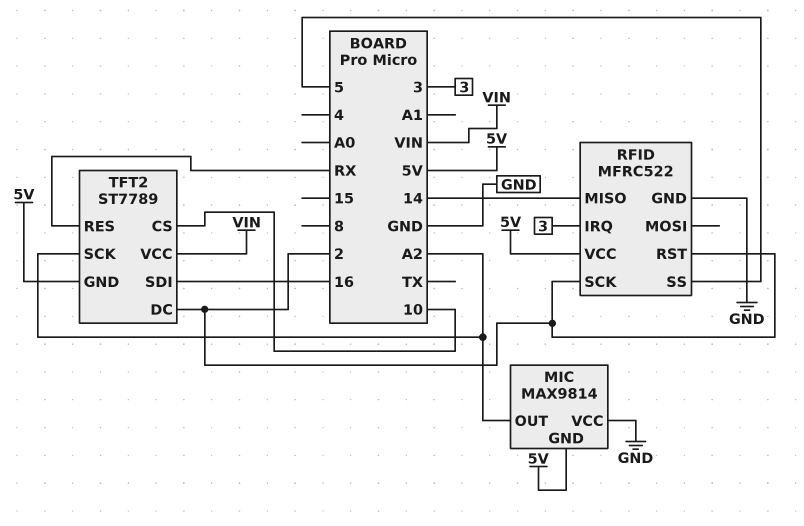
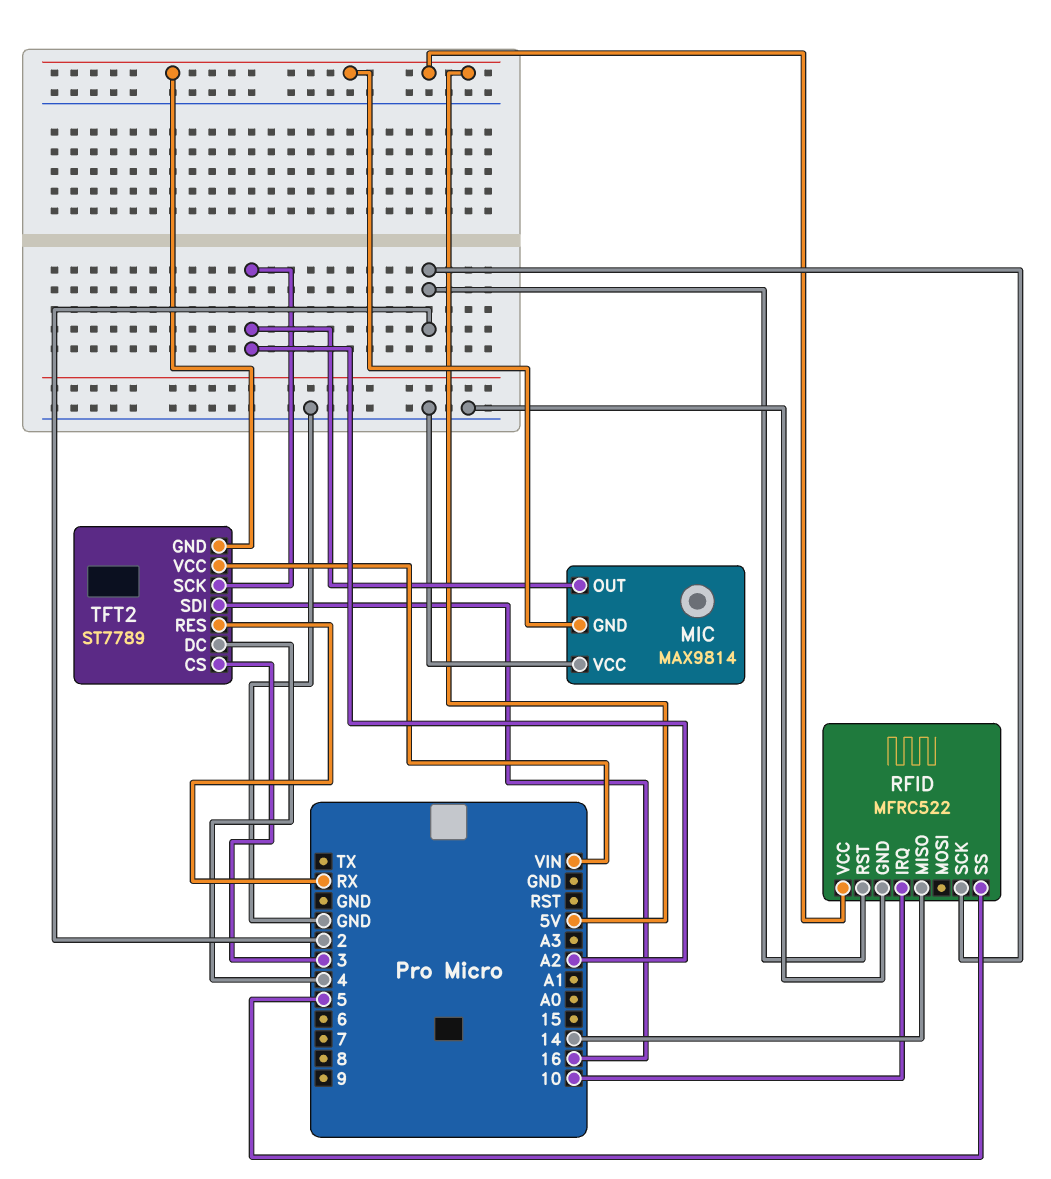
RFID pin IRQ: 3 -> 10
TFT2 pin CS: 10 -> 3
TFT2 pin DC: 2 -> 4

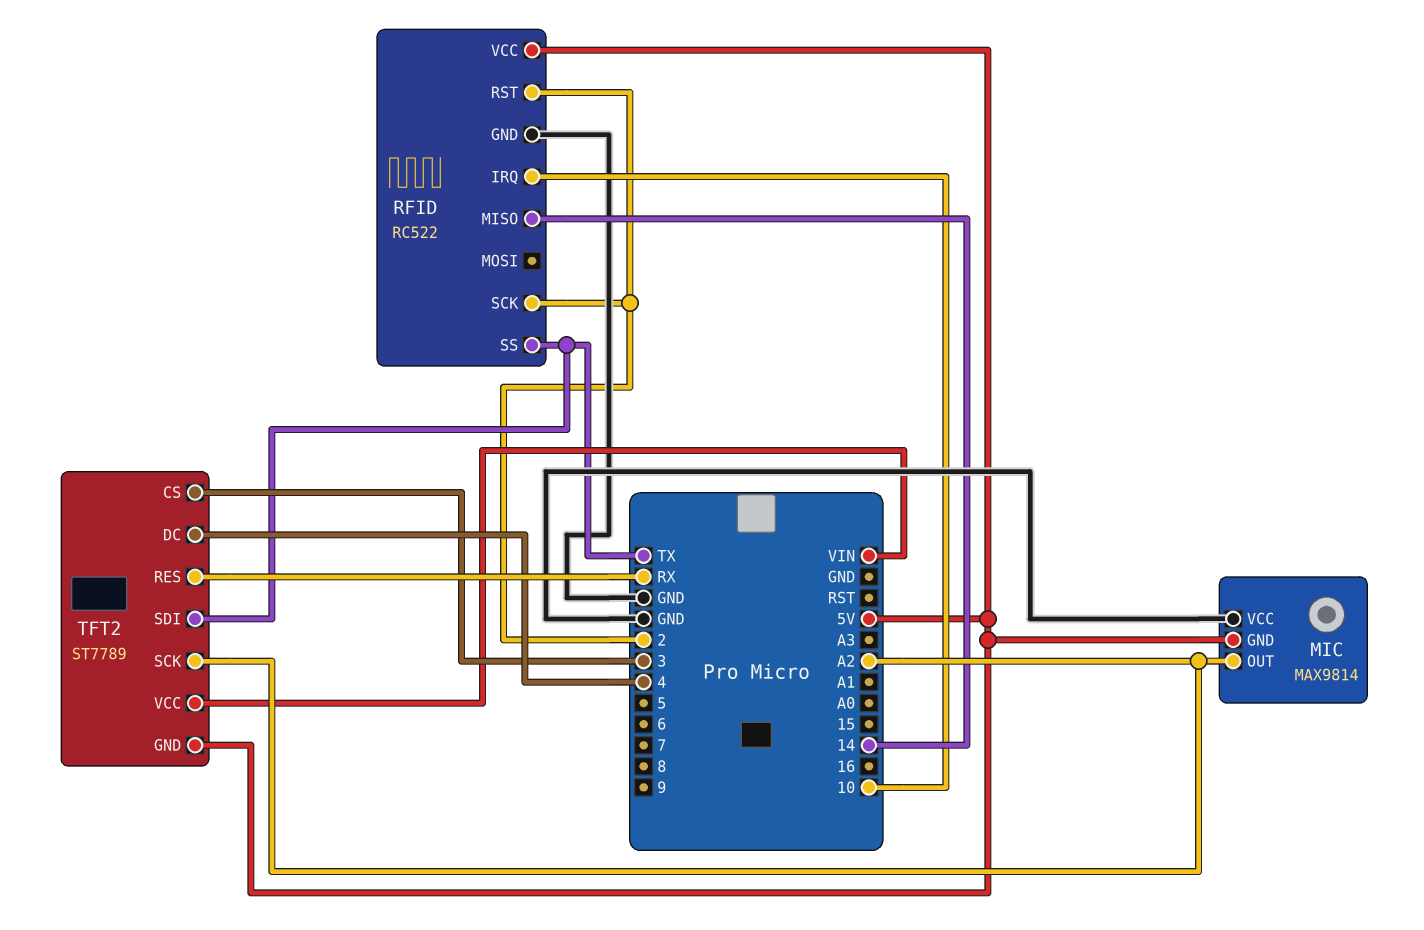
RFID: MFRC522 -> RC522
RFID pin SS: 5 -> TX
TFT2 pin SDI: 16 -> TX

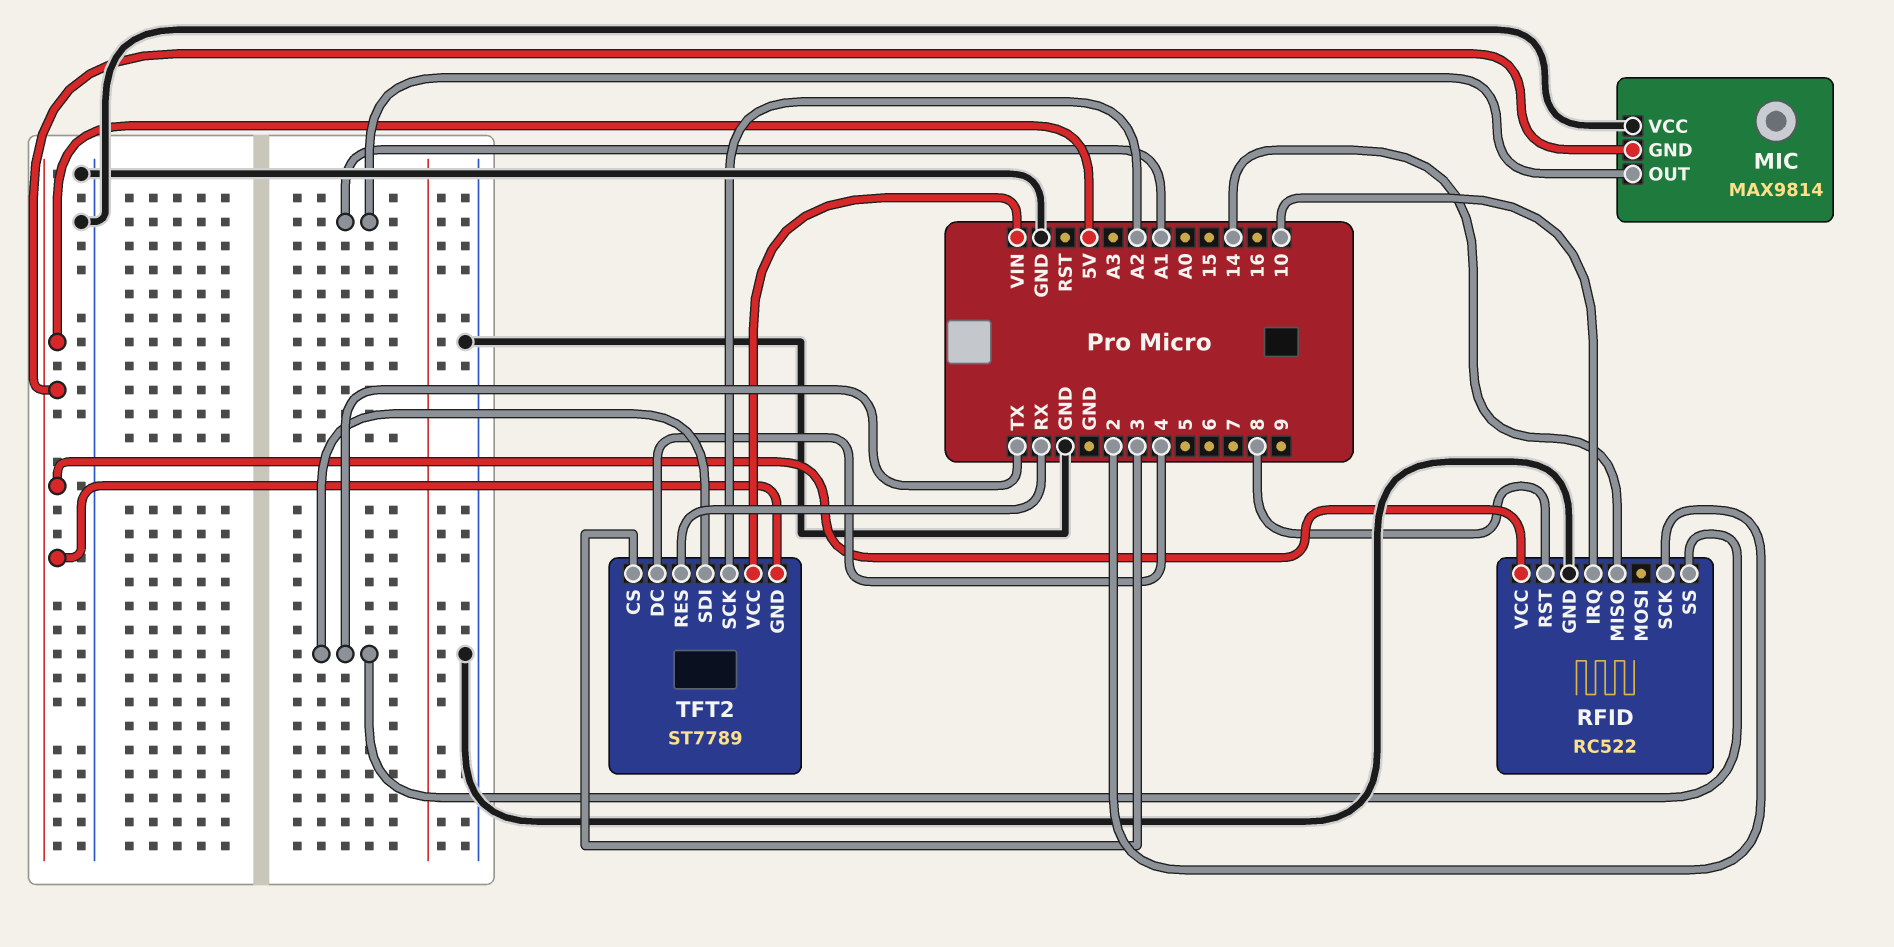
MIC pin OUT: A2 -> A1
RFID pin RST: 2 -> 8

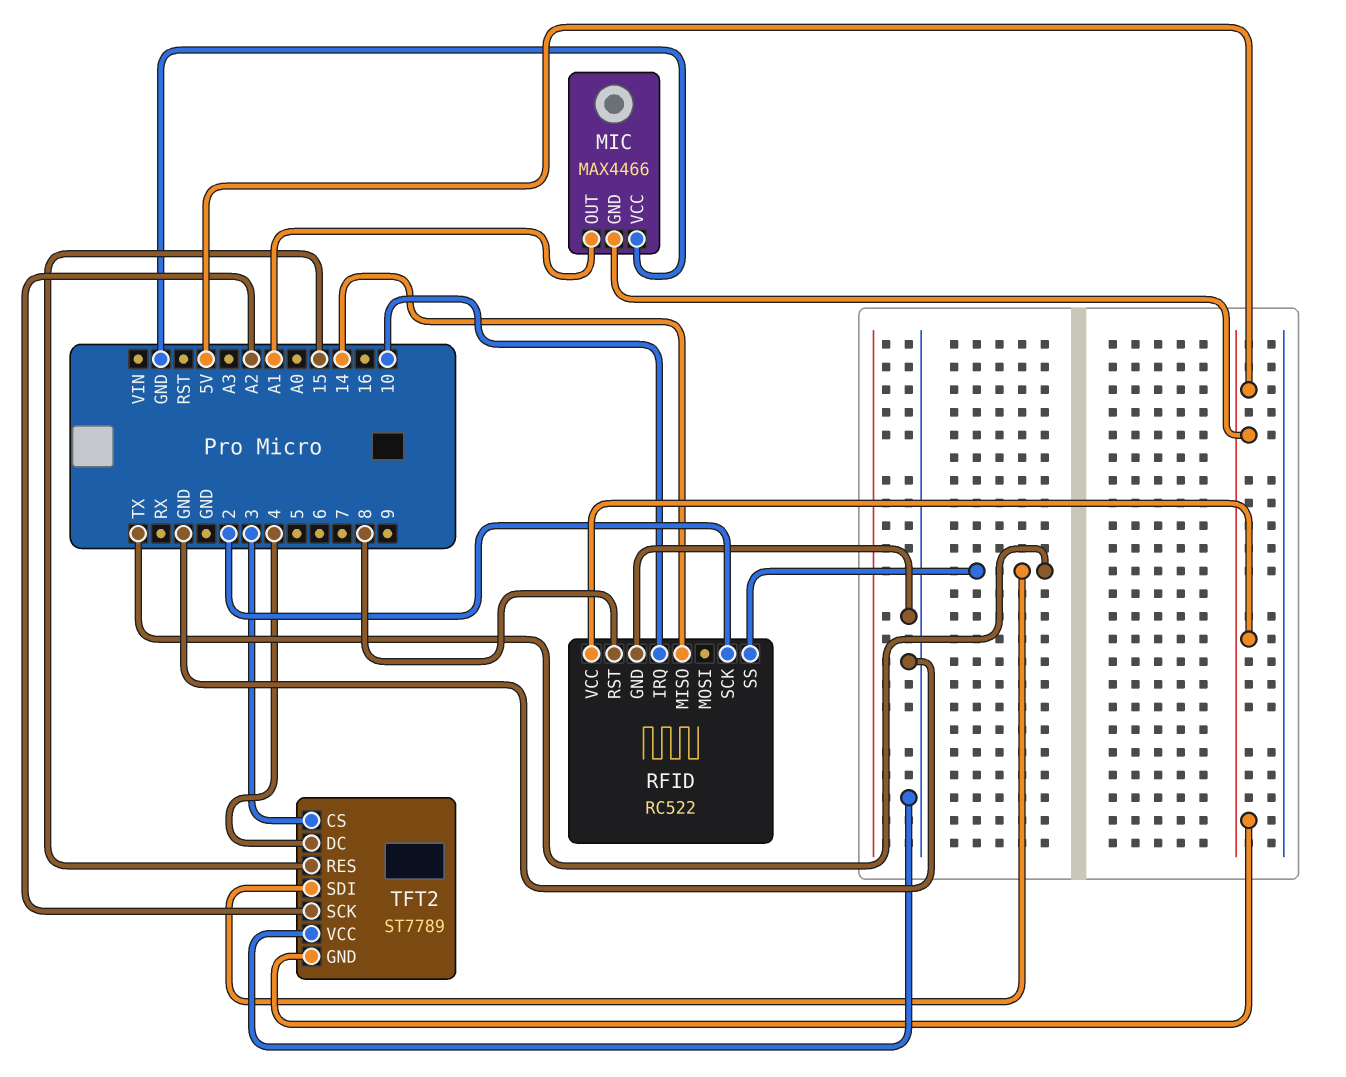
MIC: MAX9814 -> MAX4466
TFT2 pin RES: RX -> 15
TFT2 pin VCC: VIN -> GND

